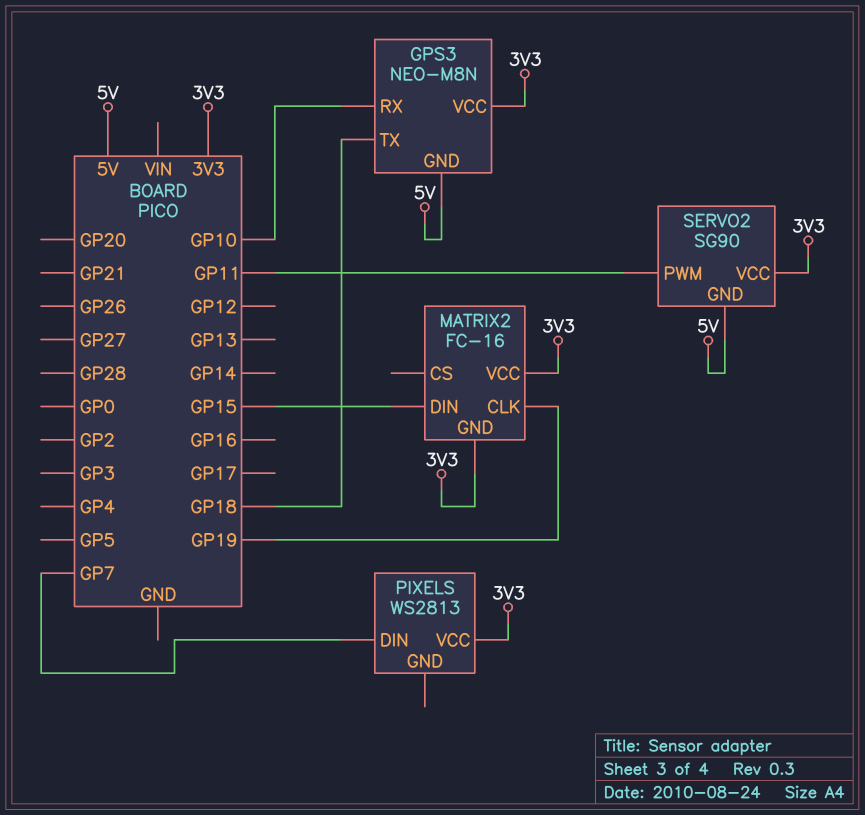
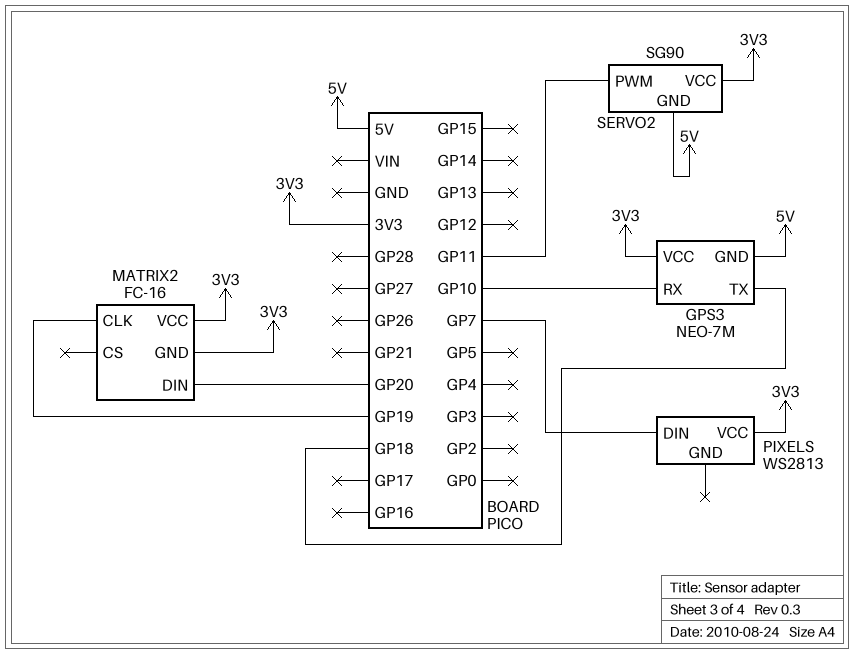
GPS3: NEO-M8N -> NEO-7M
MATRIX2 pin DIN: GP15 -> GP20

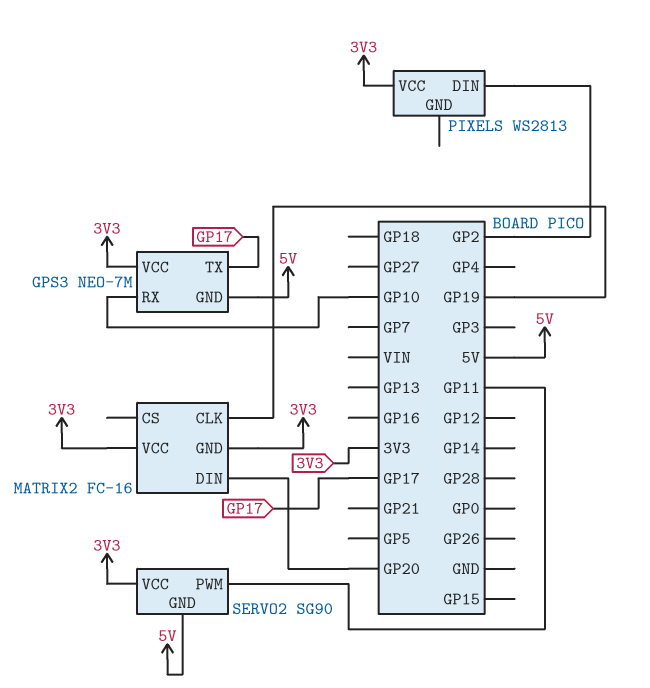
GPS3 pin TX: GP18 -> GP17
PIXELS pin DIN: GP7 -> GP2

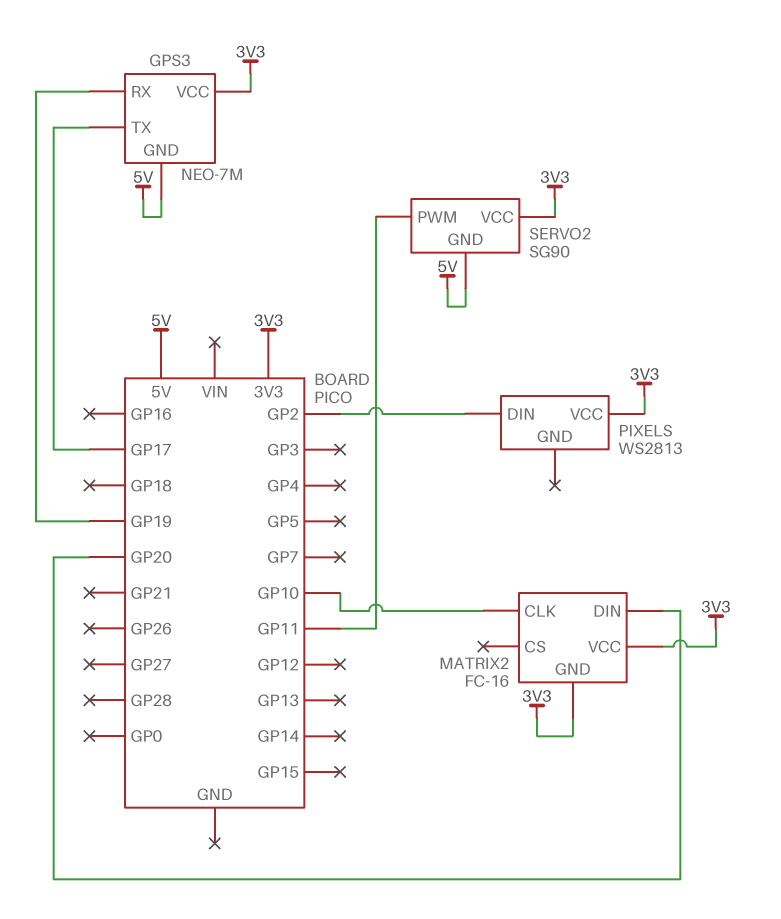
GPS3 pin RX: GP10 -> GP19
MATRIX2 pin CLK: GP19 -> GP10

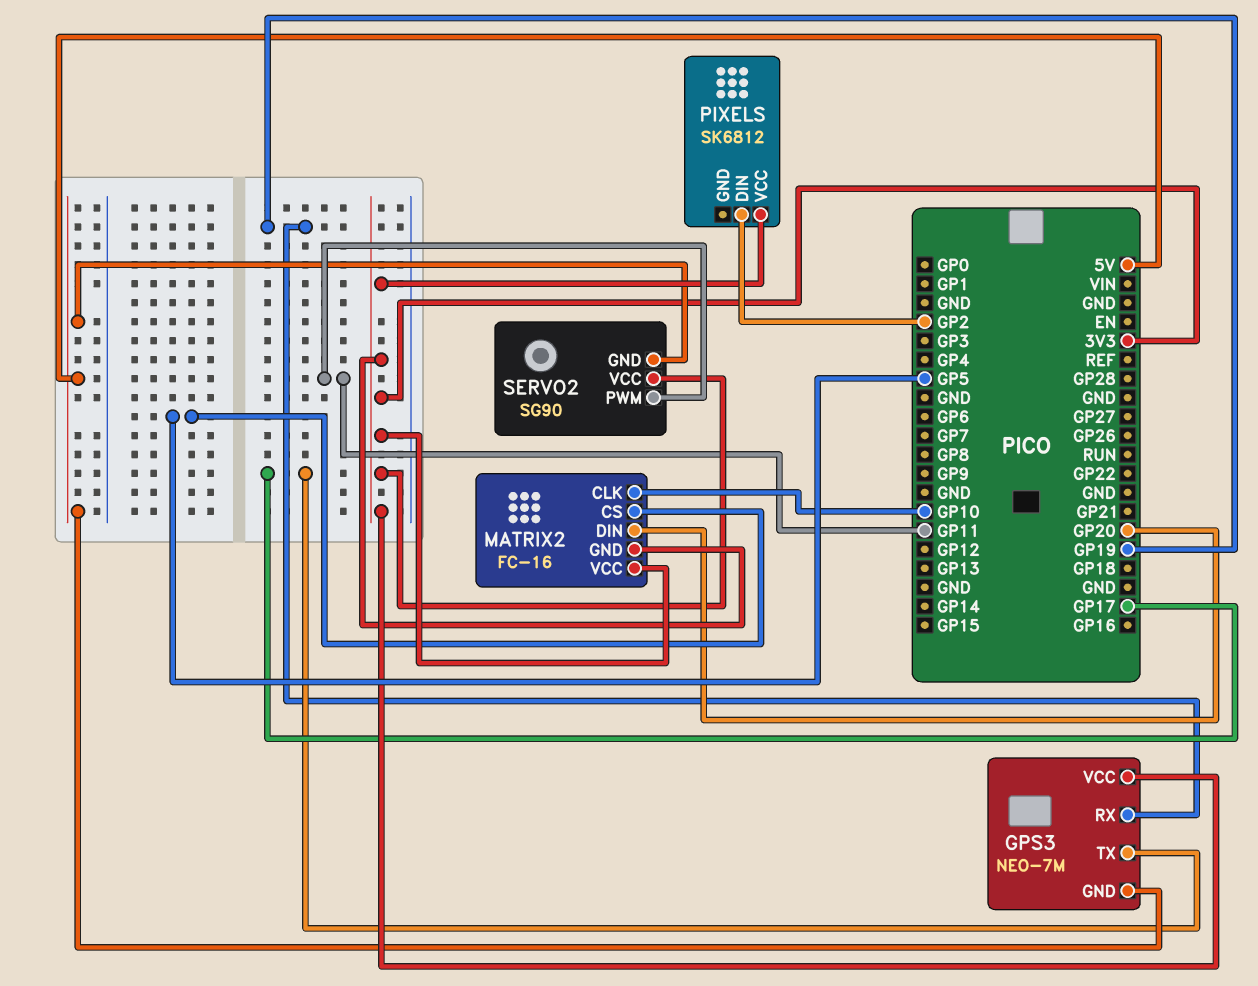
MATRIX2 pin CS: none -> GP5
PIXELS: WS2813 -> SK6812

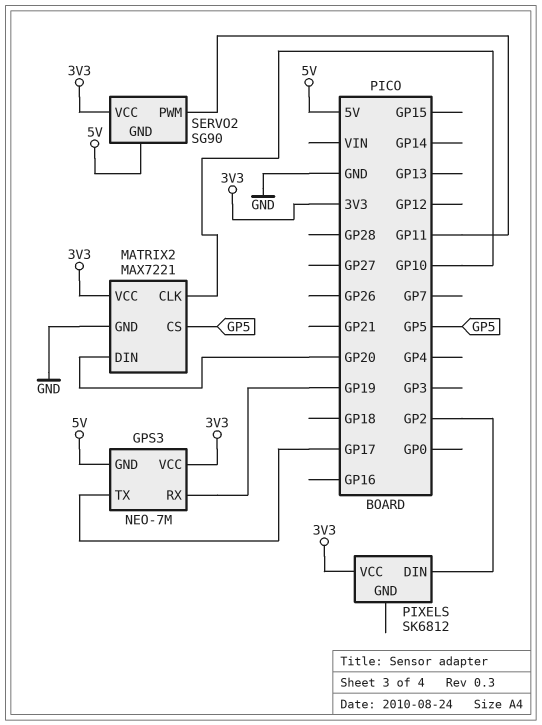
MATRIX2: FC-16 -> MAX7221
MATRIX2 pin GND: 3V3 -> GND

